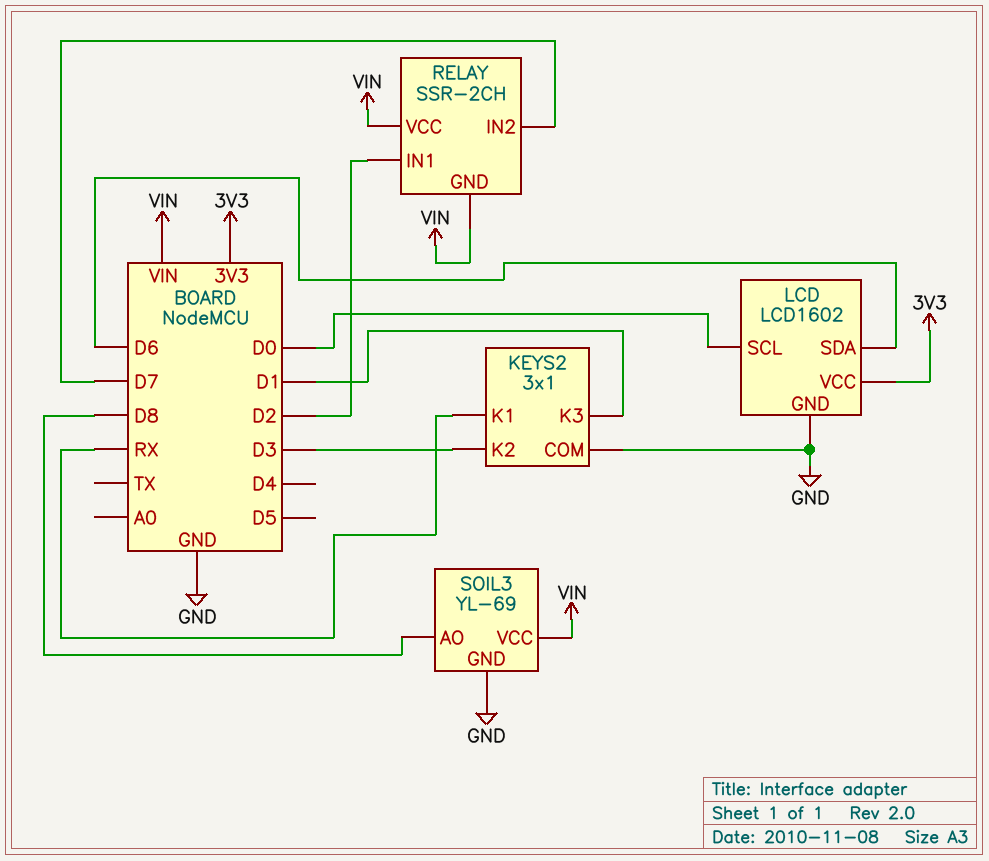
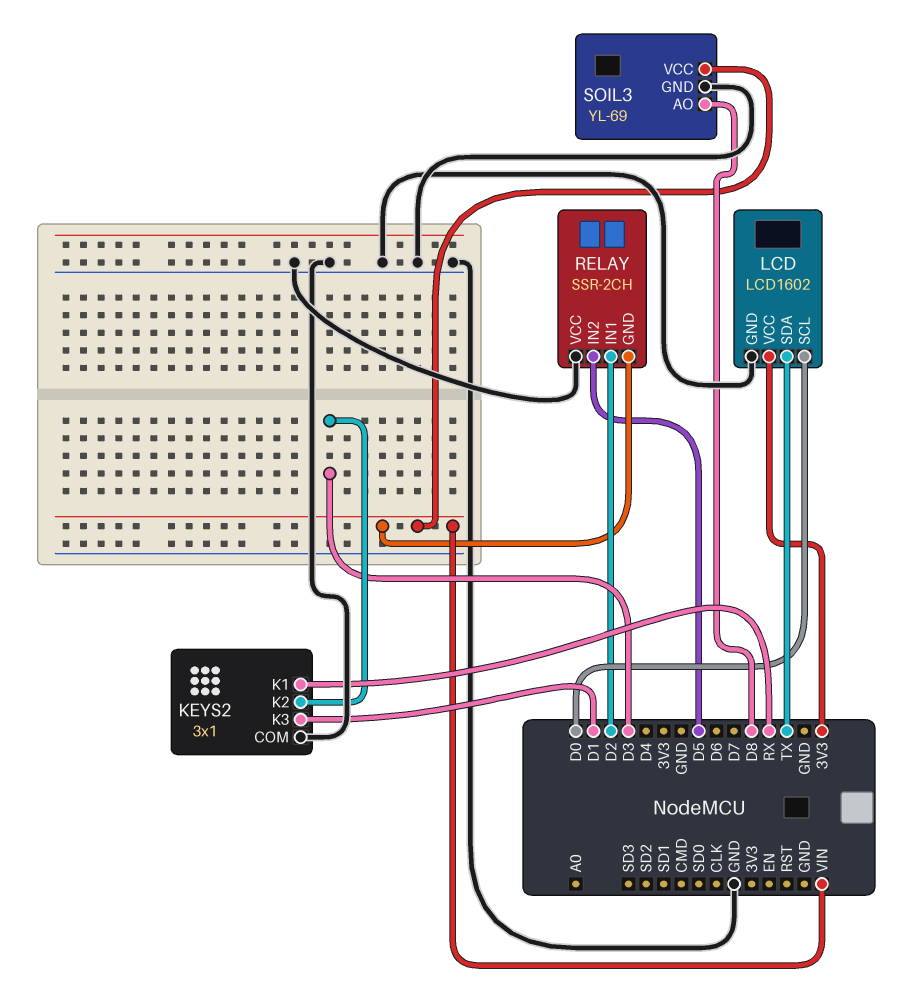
LCD pin SDA: D6 -> TX
RELAY pin IN2: D7 -> D5
RELAY pin VCC: VIN -> GND

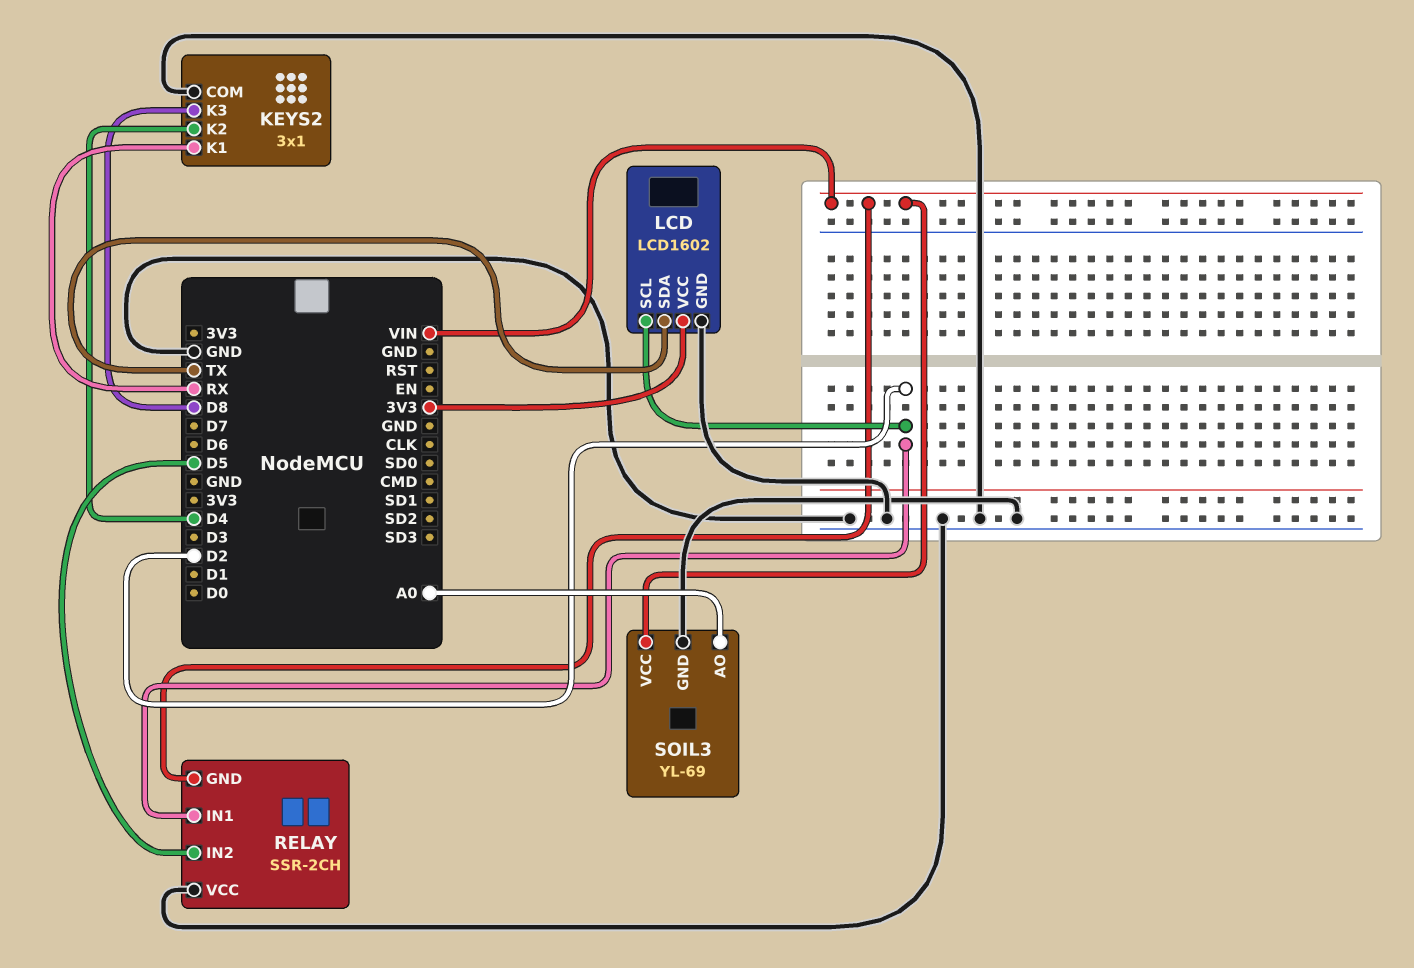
KEYS2 pin K2: D3 -> D4
KEYS2 pin K3: D1 -> D8
LCD pin SCL: D0 -> D2
SOIL3 pin AO: D8 -> A0

